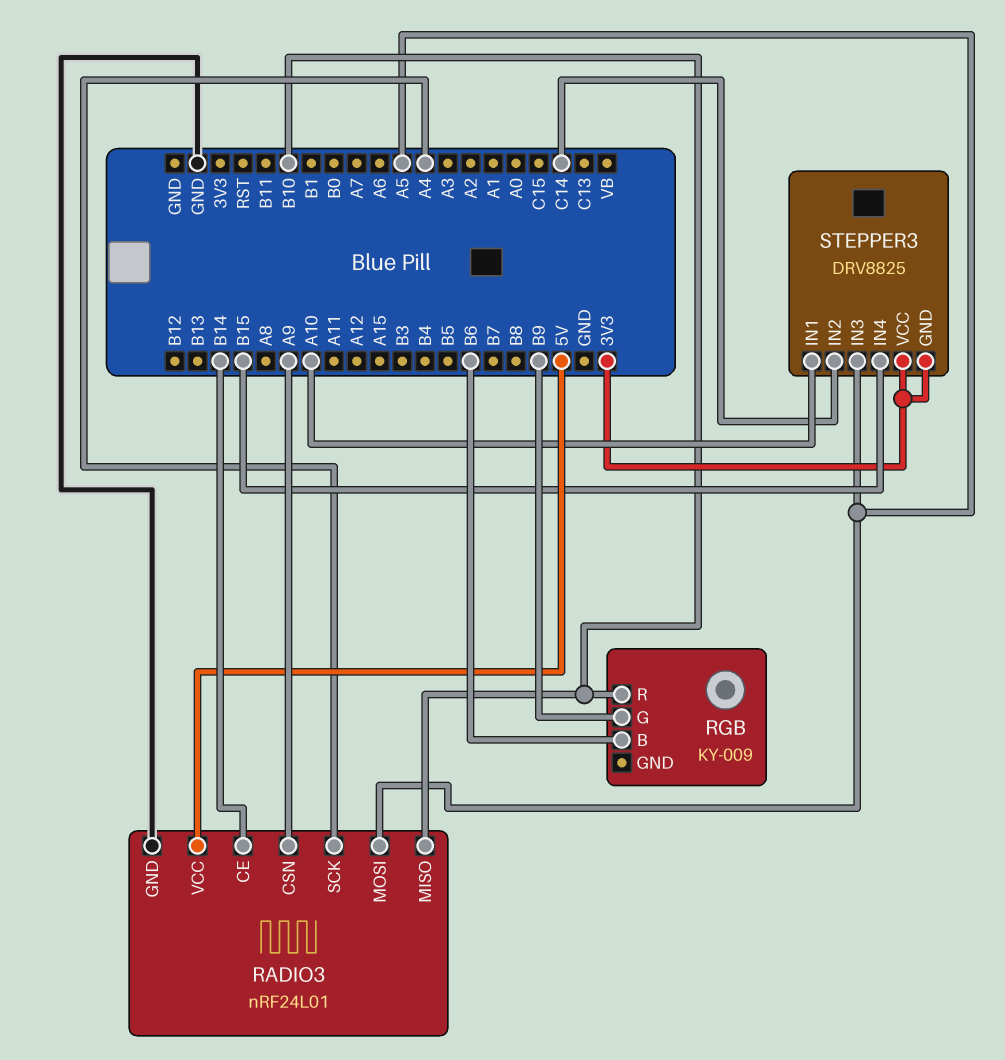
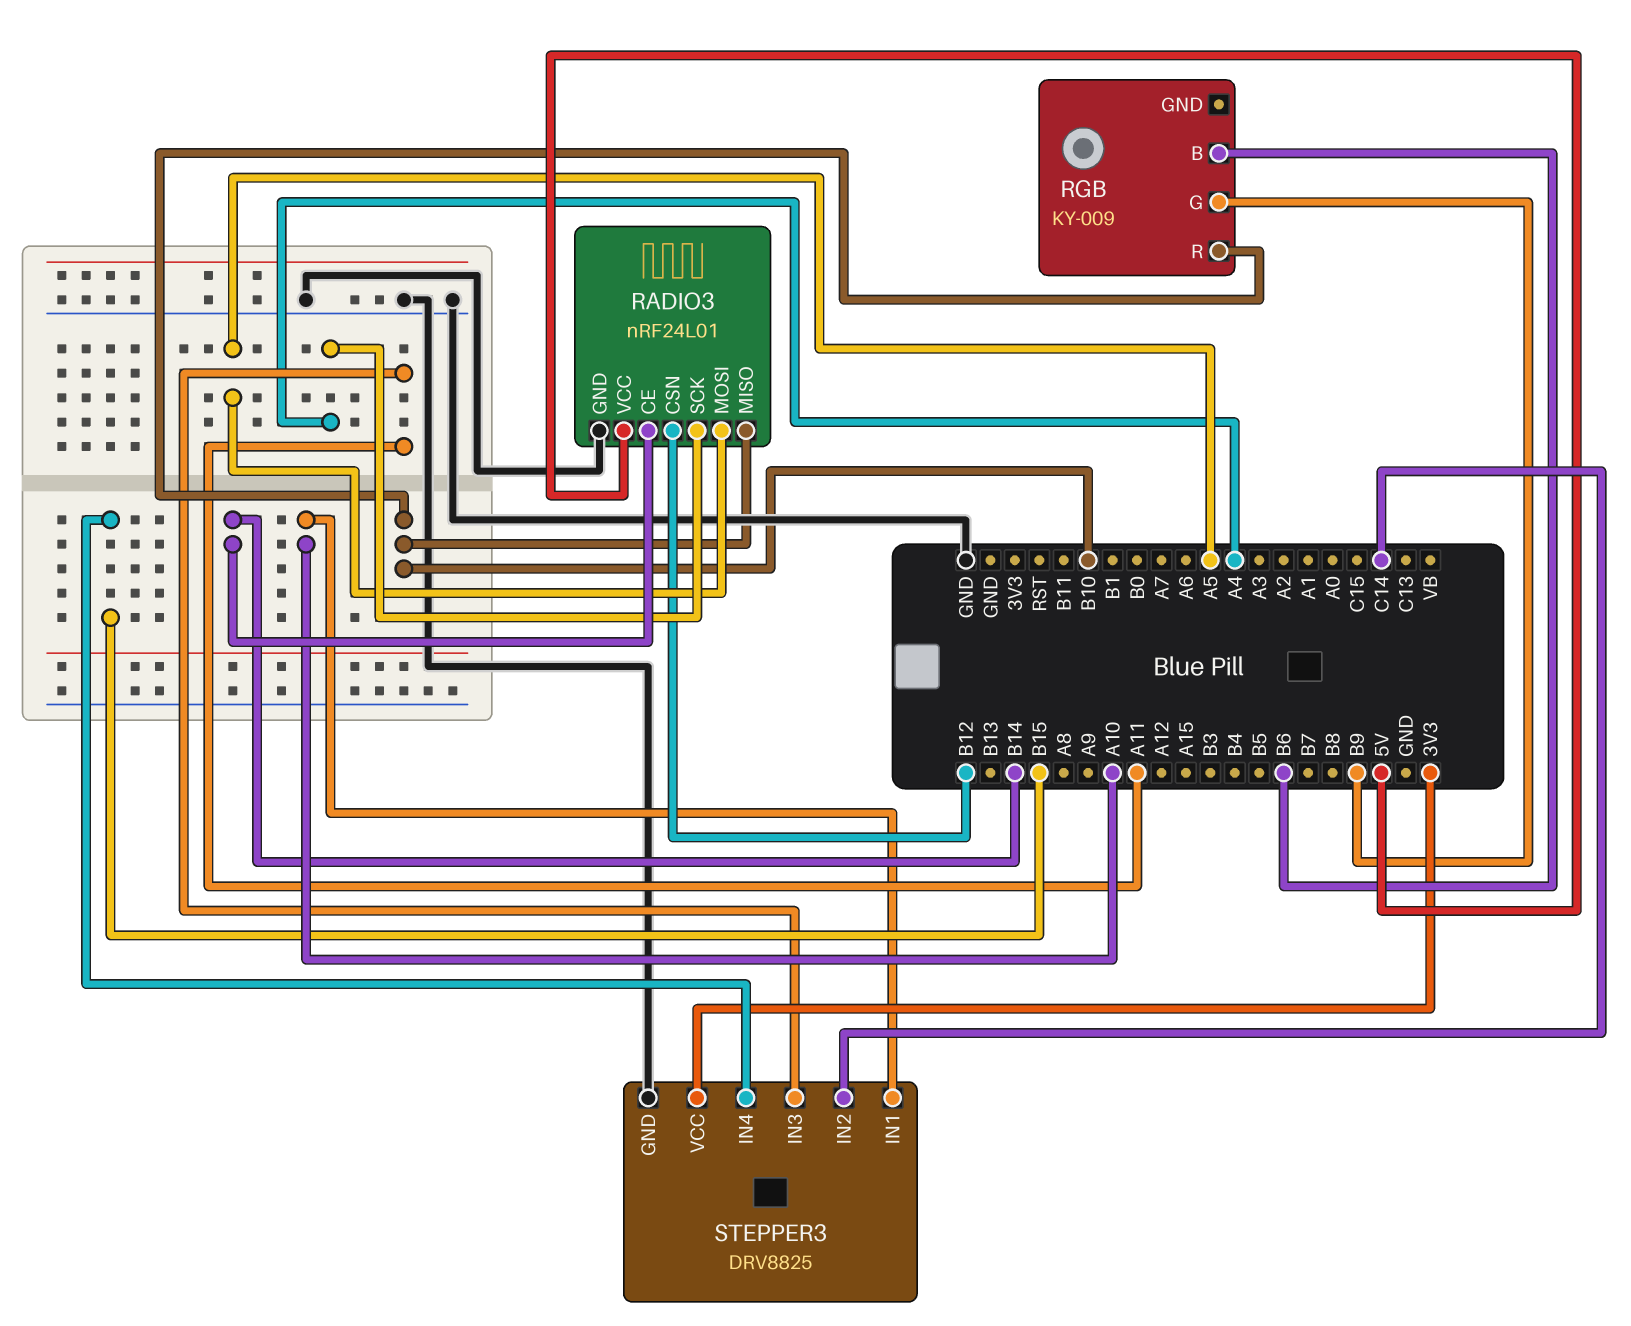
RADIO3 pin CSN: A9 -> B12
STEPPER3 pin GND: 3V3 -> GND
STEPPER3 pin IN3: A5 -> A11

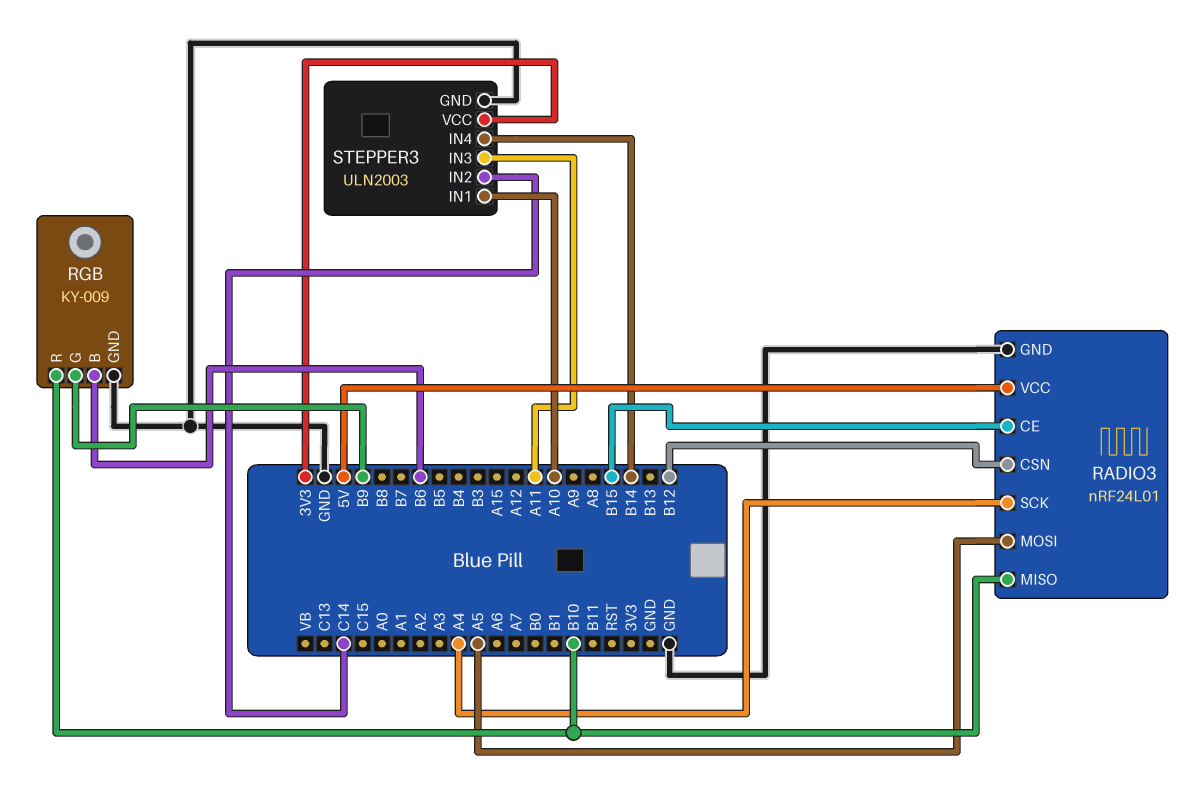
RADIO3 pin CE: B14 -> B15
RGB pin GND: none -> GND
STEPPER3: DRV8825 -> ULN2003
STEPPER3 pin IN4: B15 -> B14

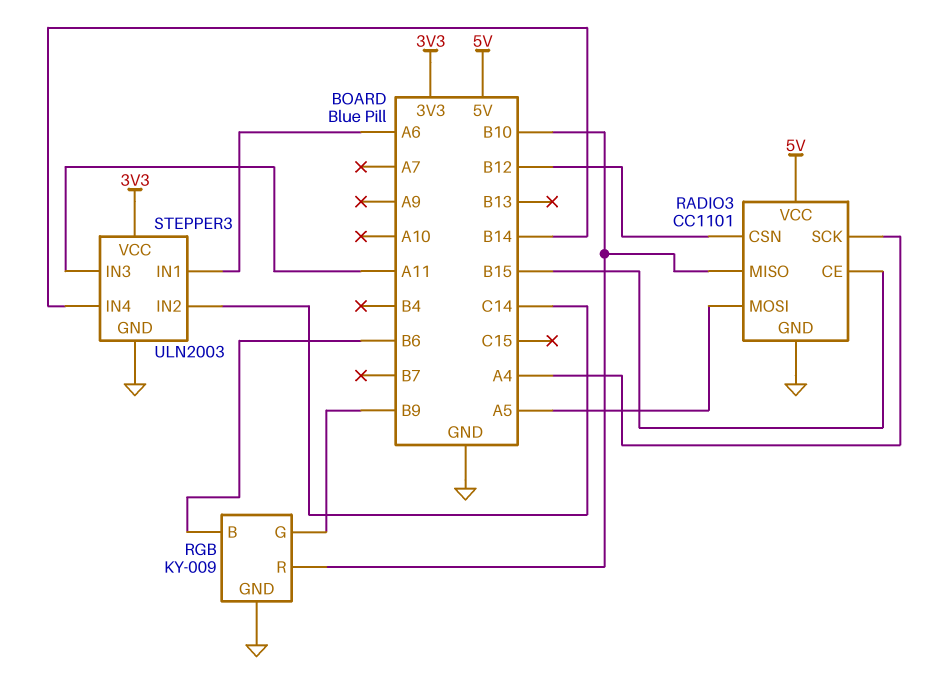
RADIO3: nRF24L01 -> CC1101
STEPPER3 pin IN1: A10 -> A6

